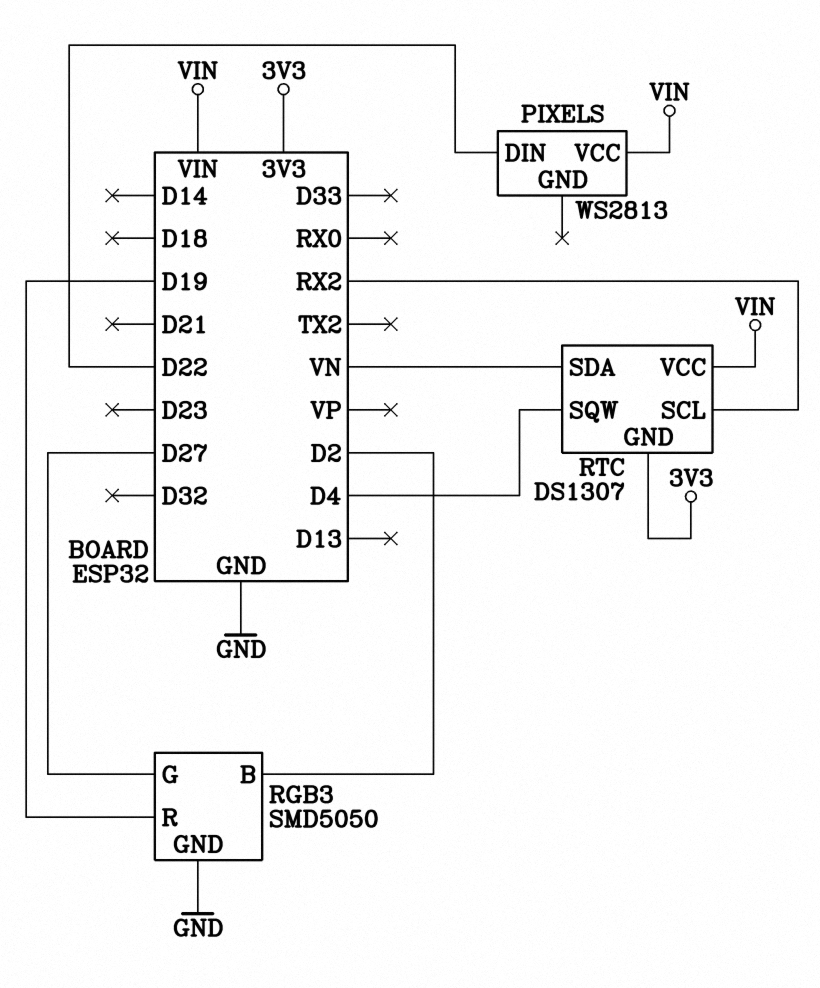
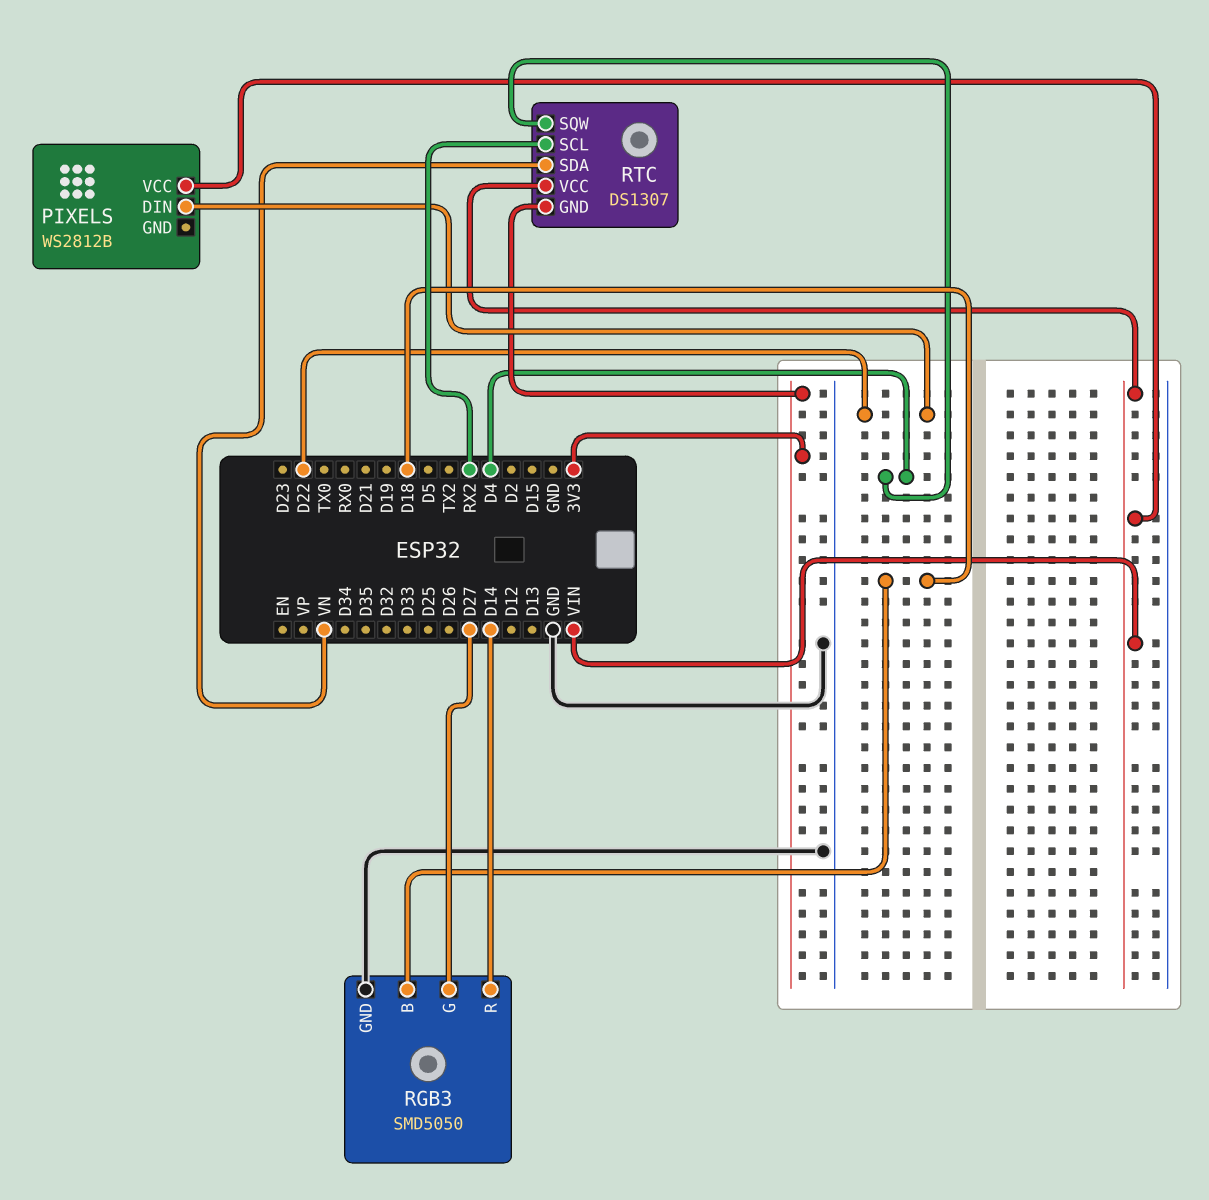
PIXELS: WS2813 -> WS2812B
RGB3 pin B: D2 -> D18
RGB3 pin R: D19 -> D14

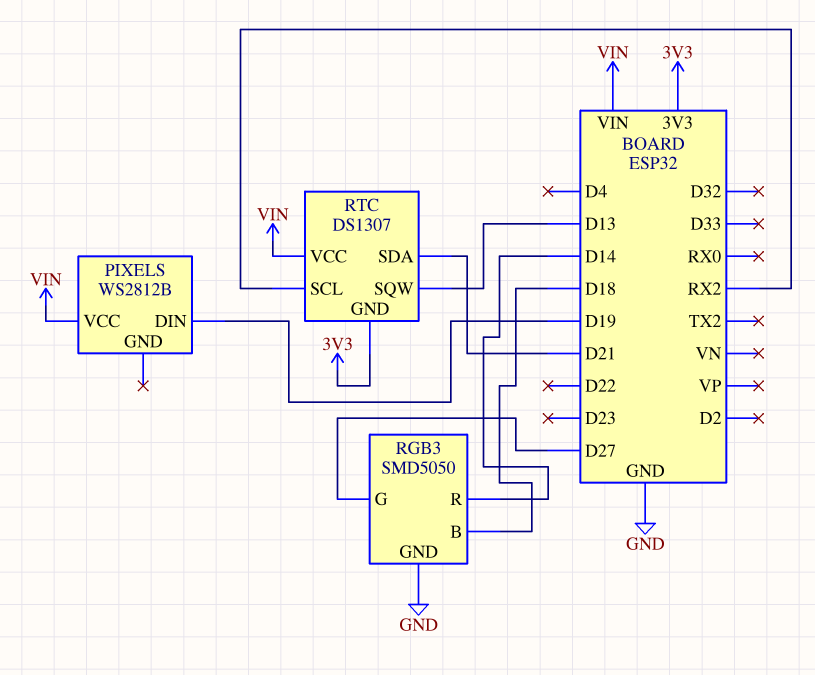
PIXELS pin DIN: D22 -> D19
RTC pin SDA: VN -> D21
RTC pin SQW: D4 -> D13

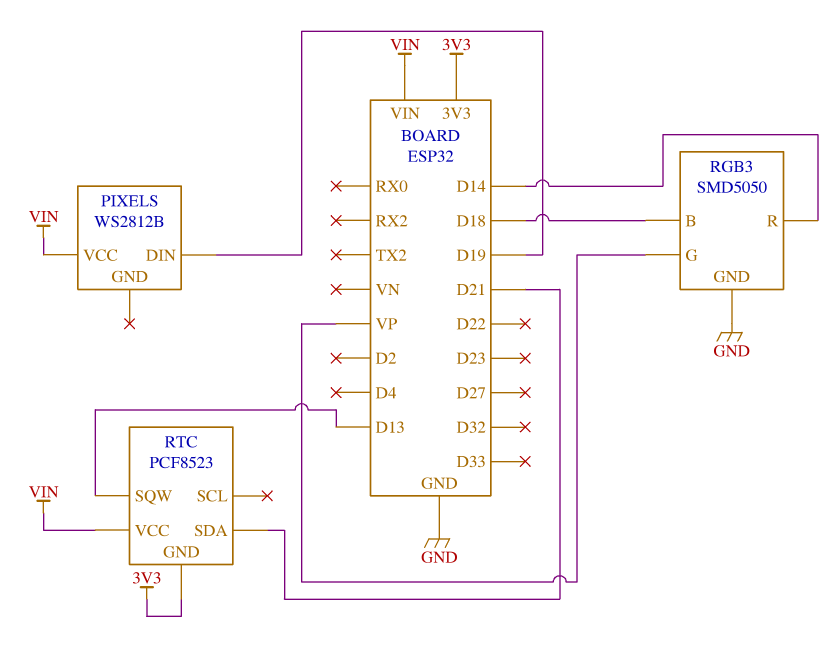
RGB3 pin G: D27 -> VP
RTC: DS1307 -> PCF8523
RTC pin SCL: RX2 -> none

